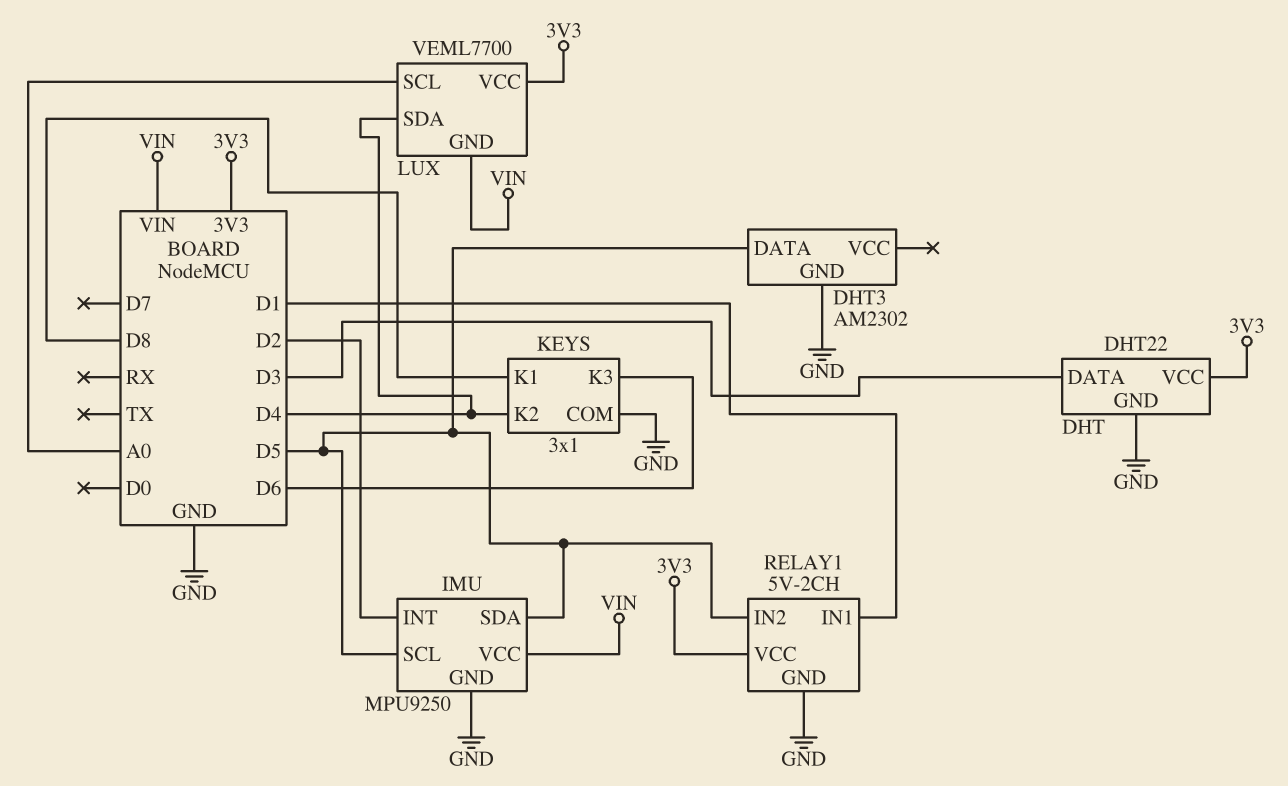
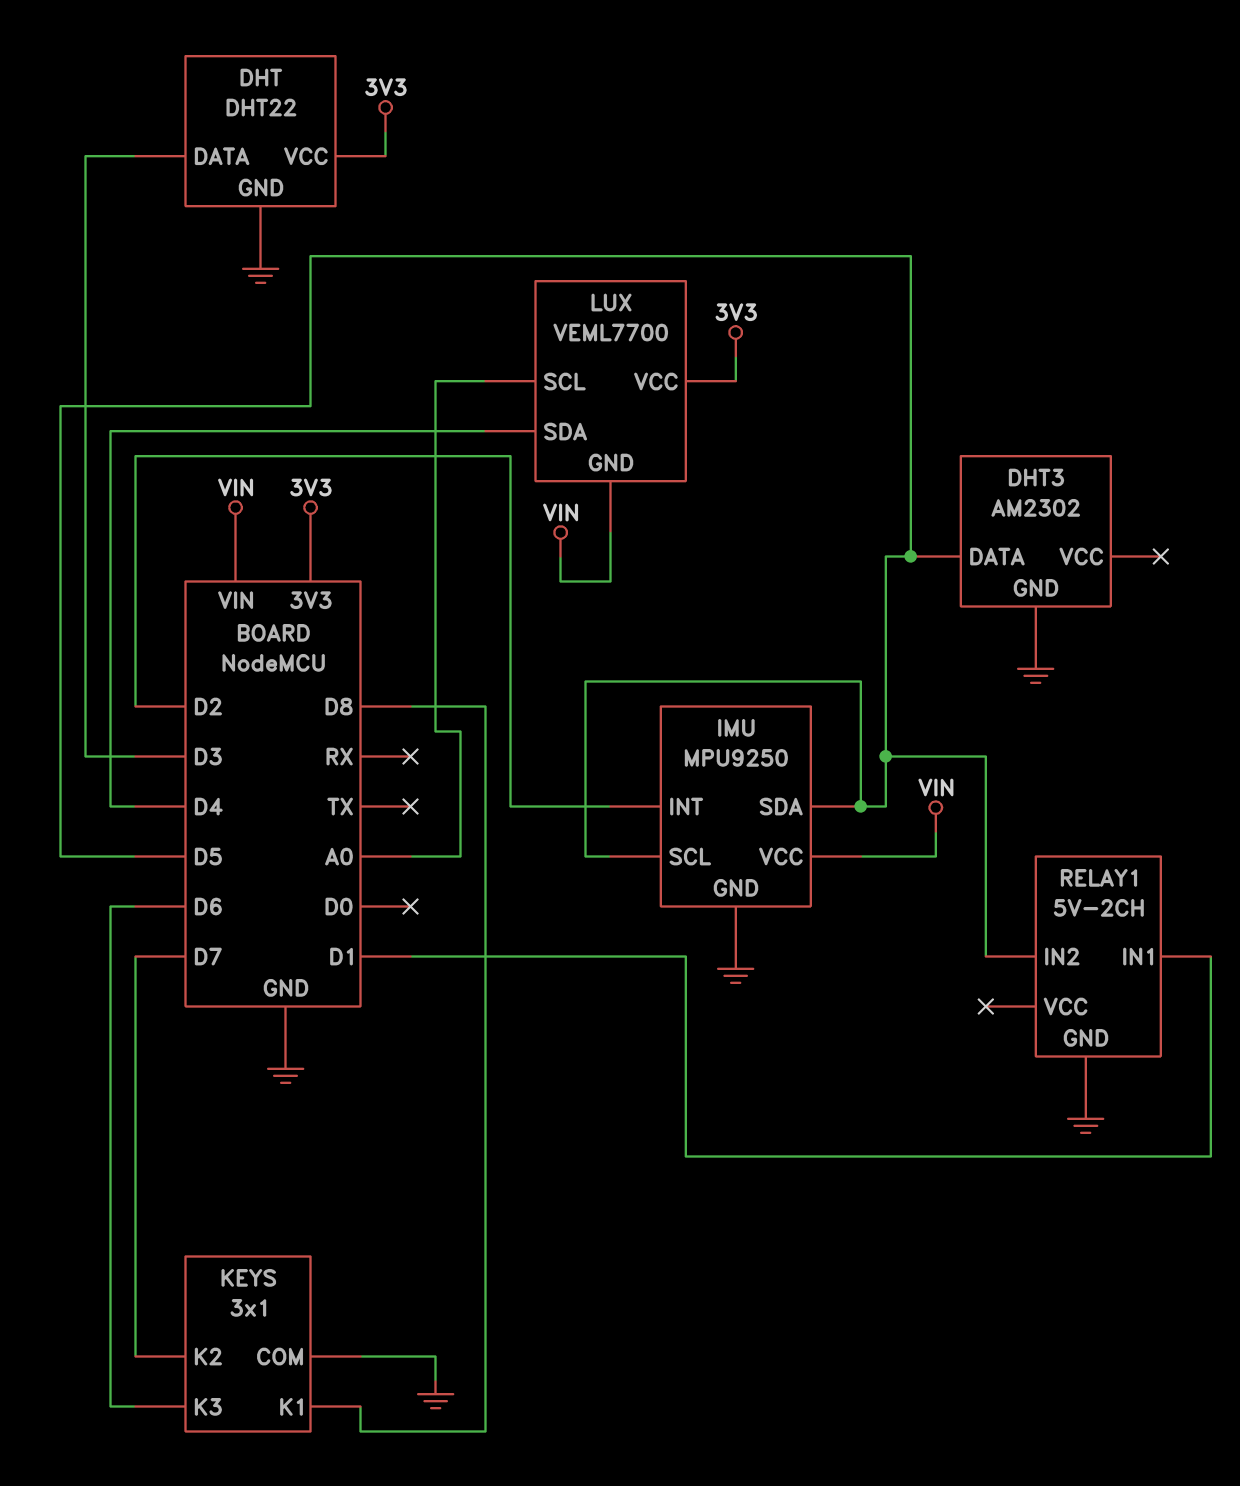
KEYS pin K2: D4 -> D7
RELAY1 pin VCC: 3V3 -> none

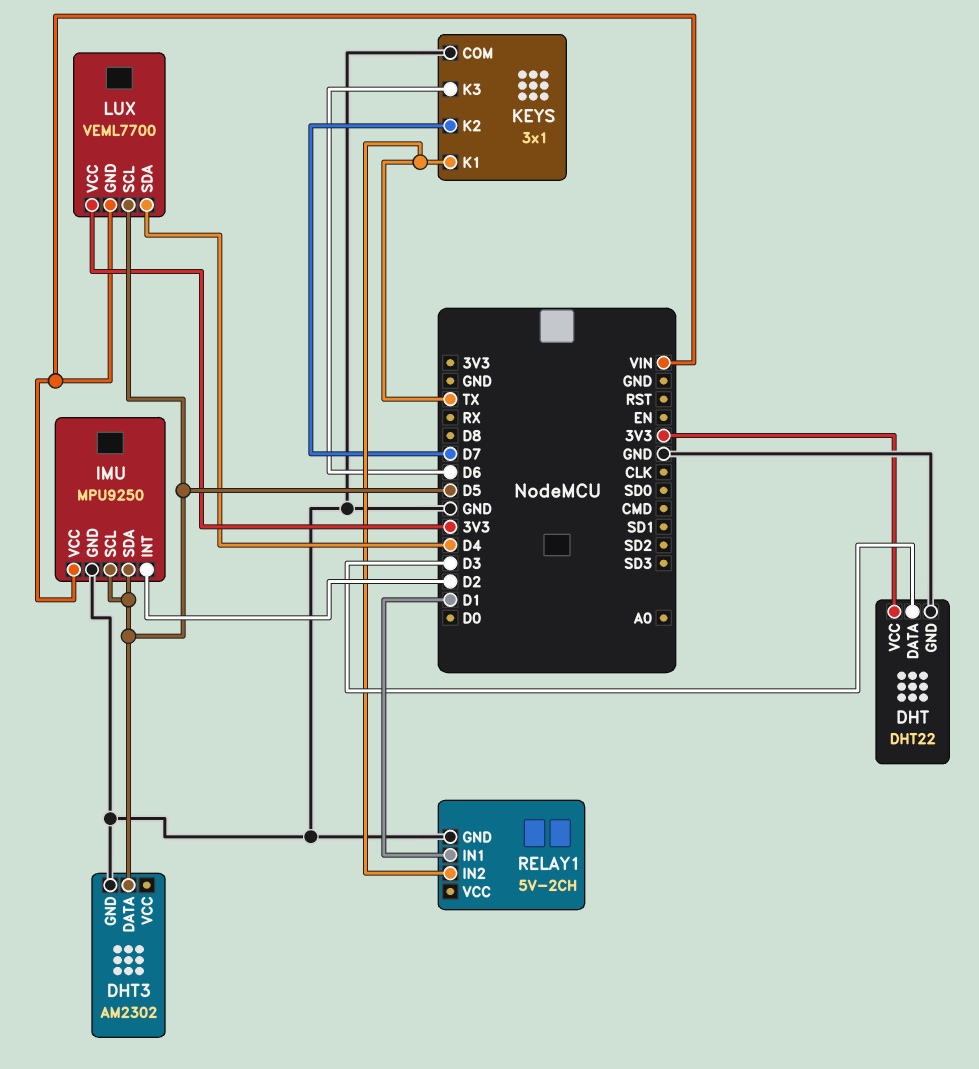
KEYS pin K1: D8 -> TX
LUX pin SCL: A0 -> D5
RELAY1 pin IN2: D5 -> TX

